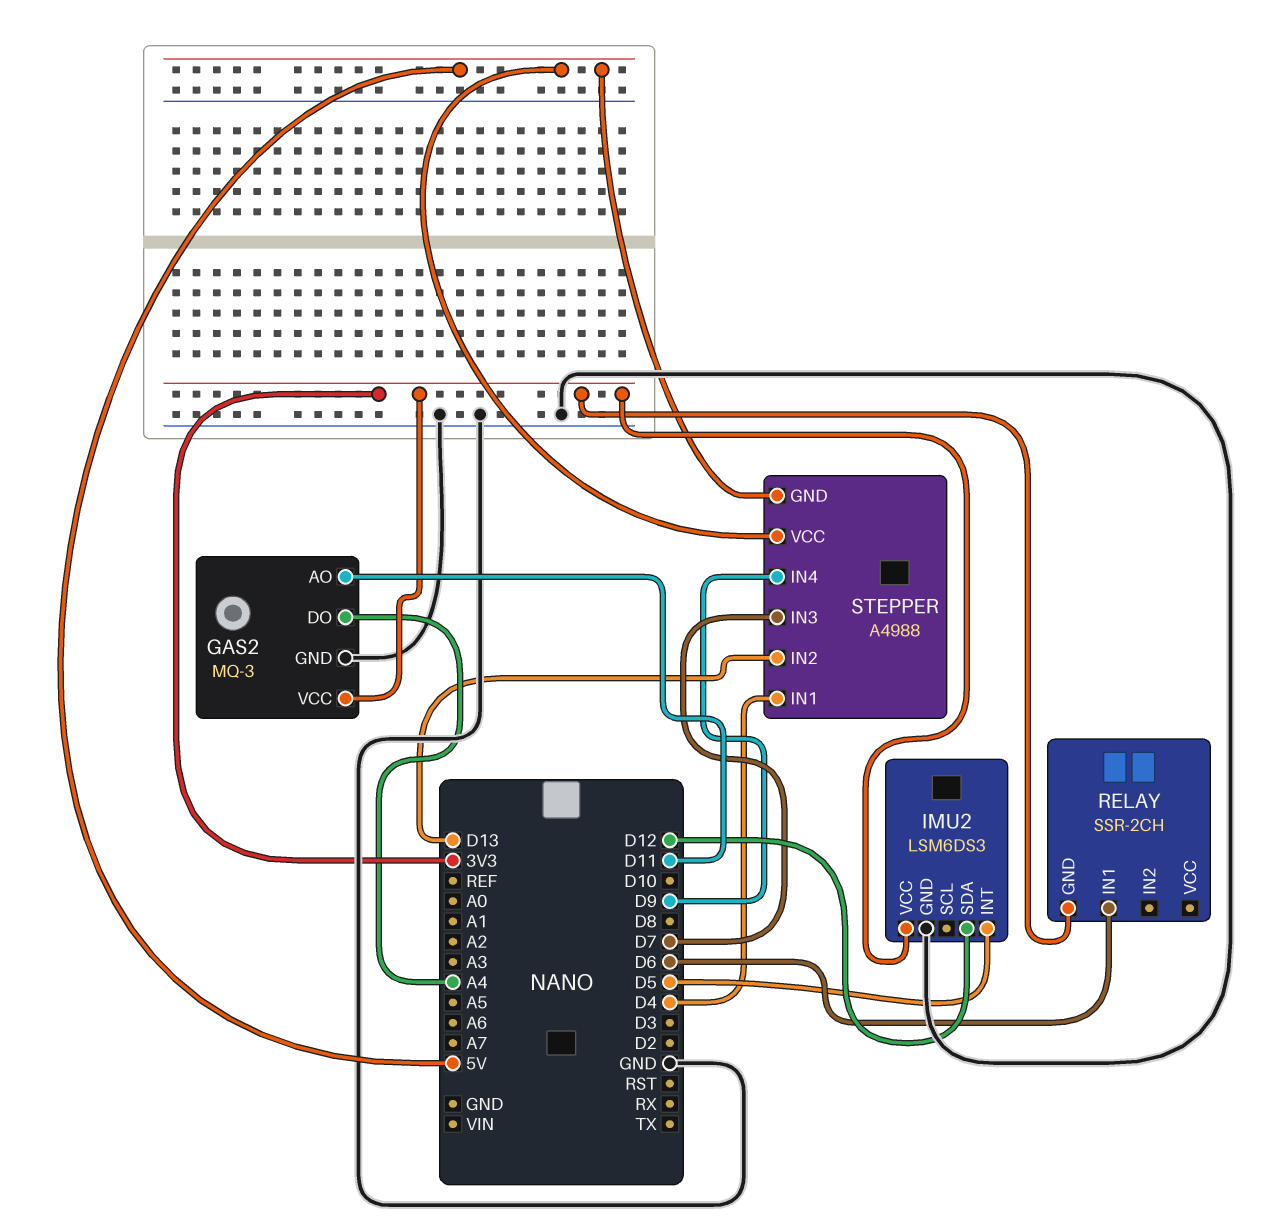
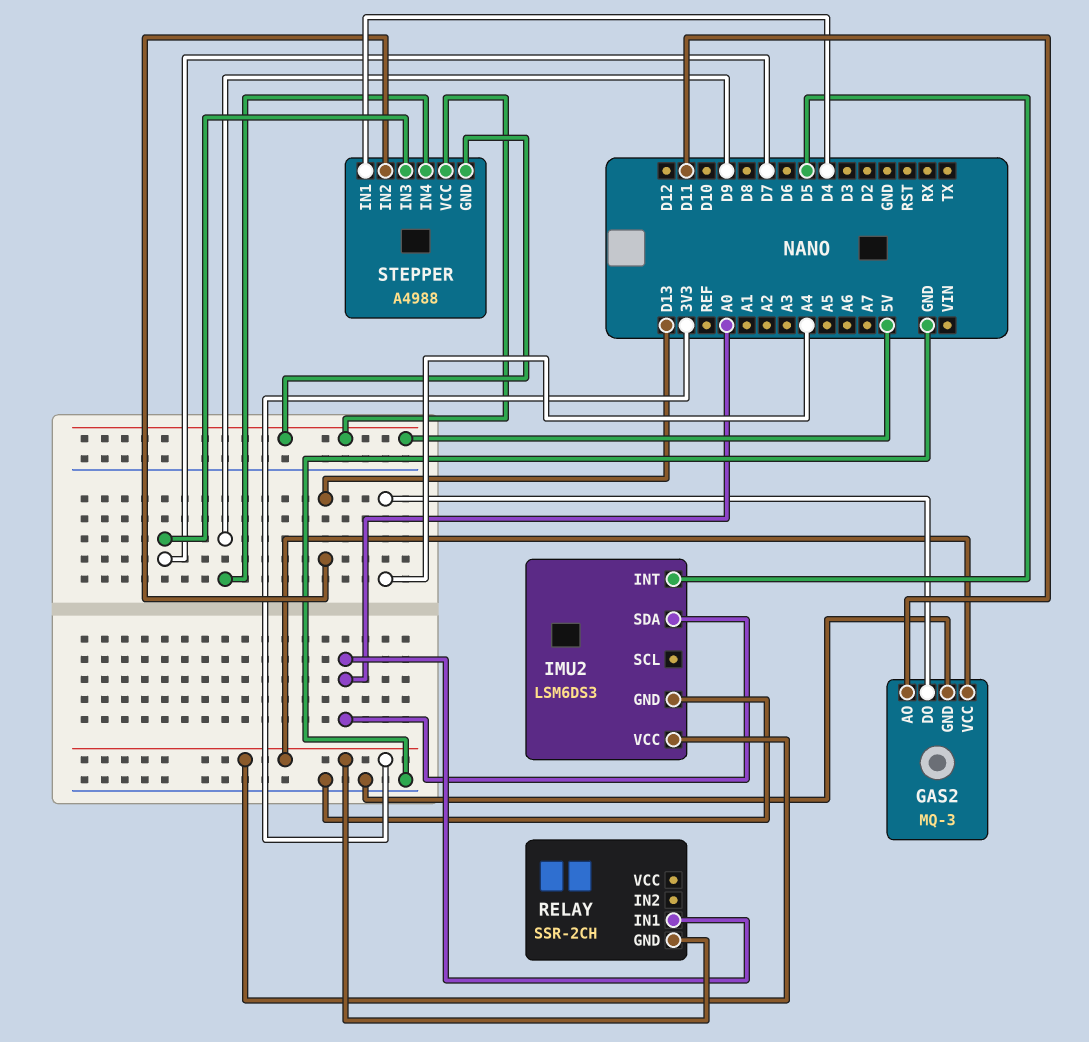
IMU2 pin SDA: D12 -> A0
RELAY pin IN1: D6 -> A0

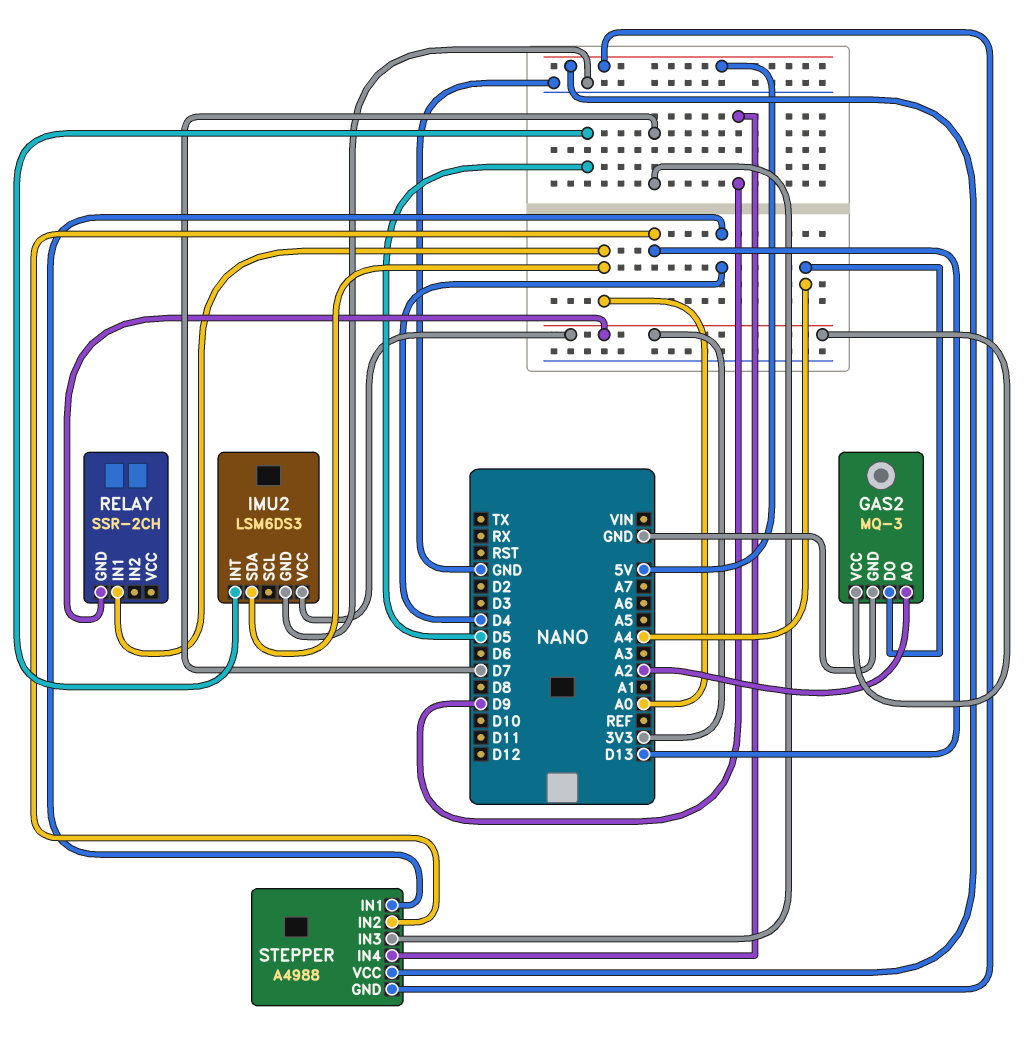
GAS2 pin AO: D11 -> A2

